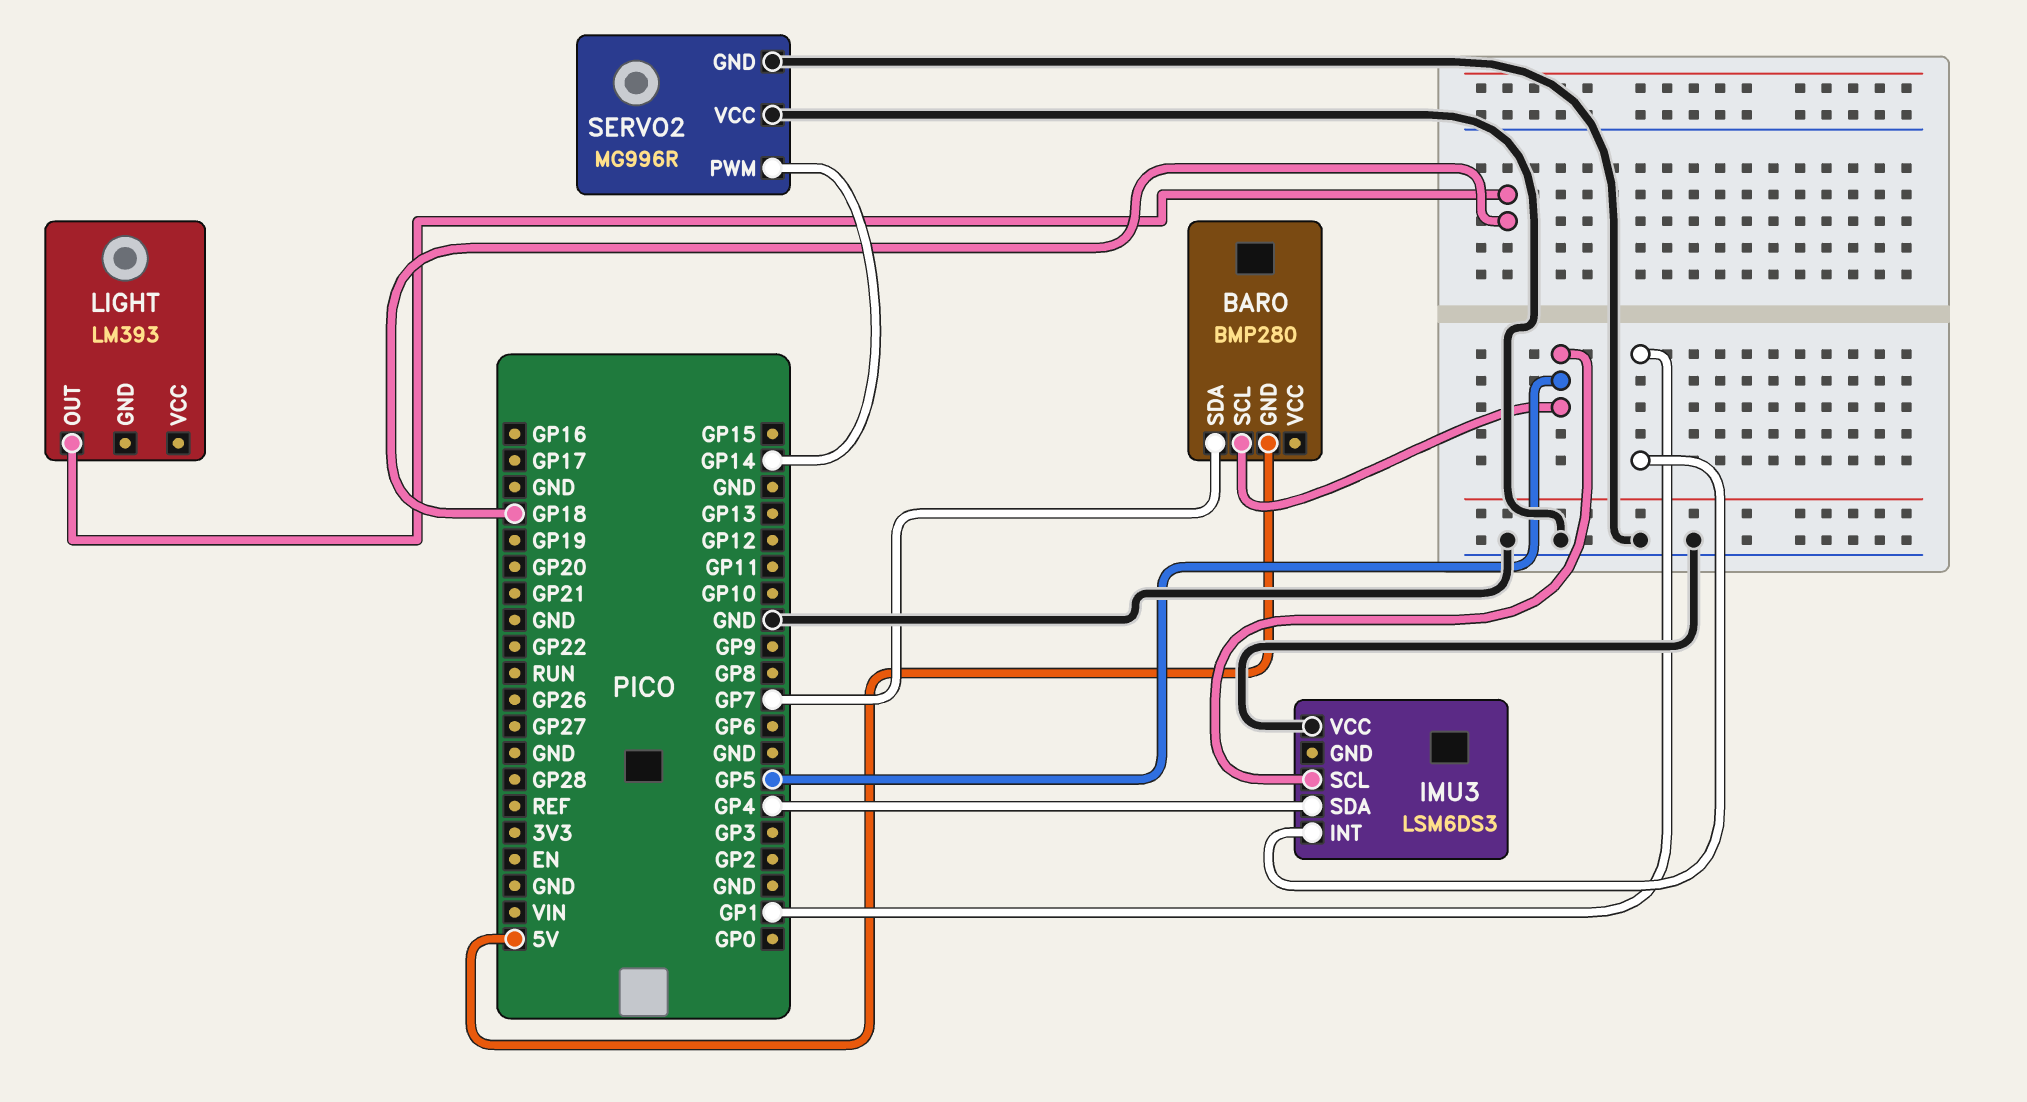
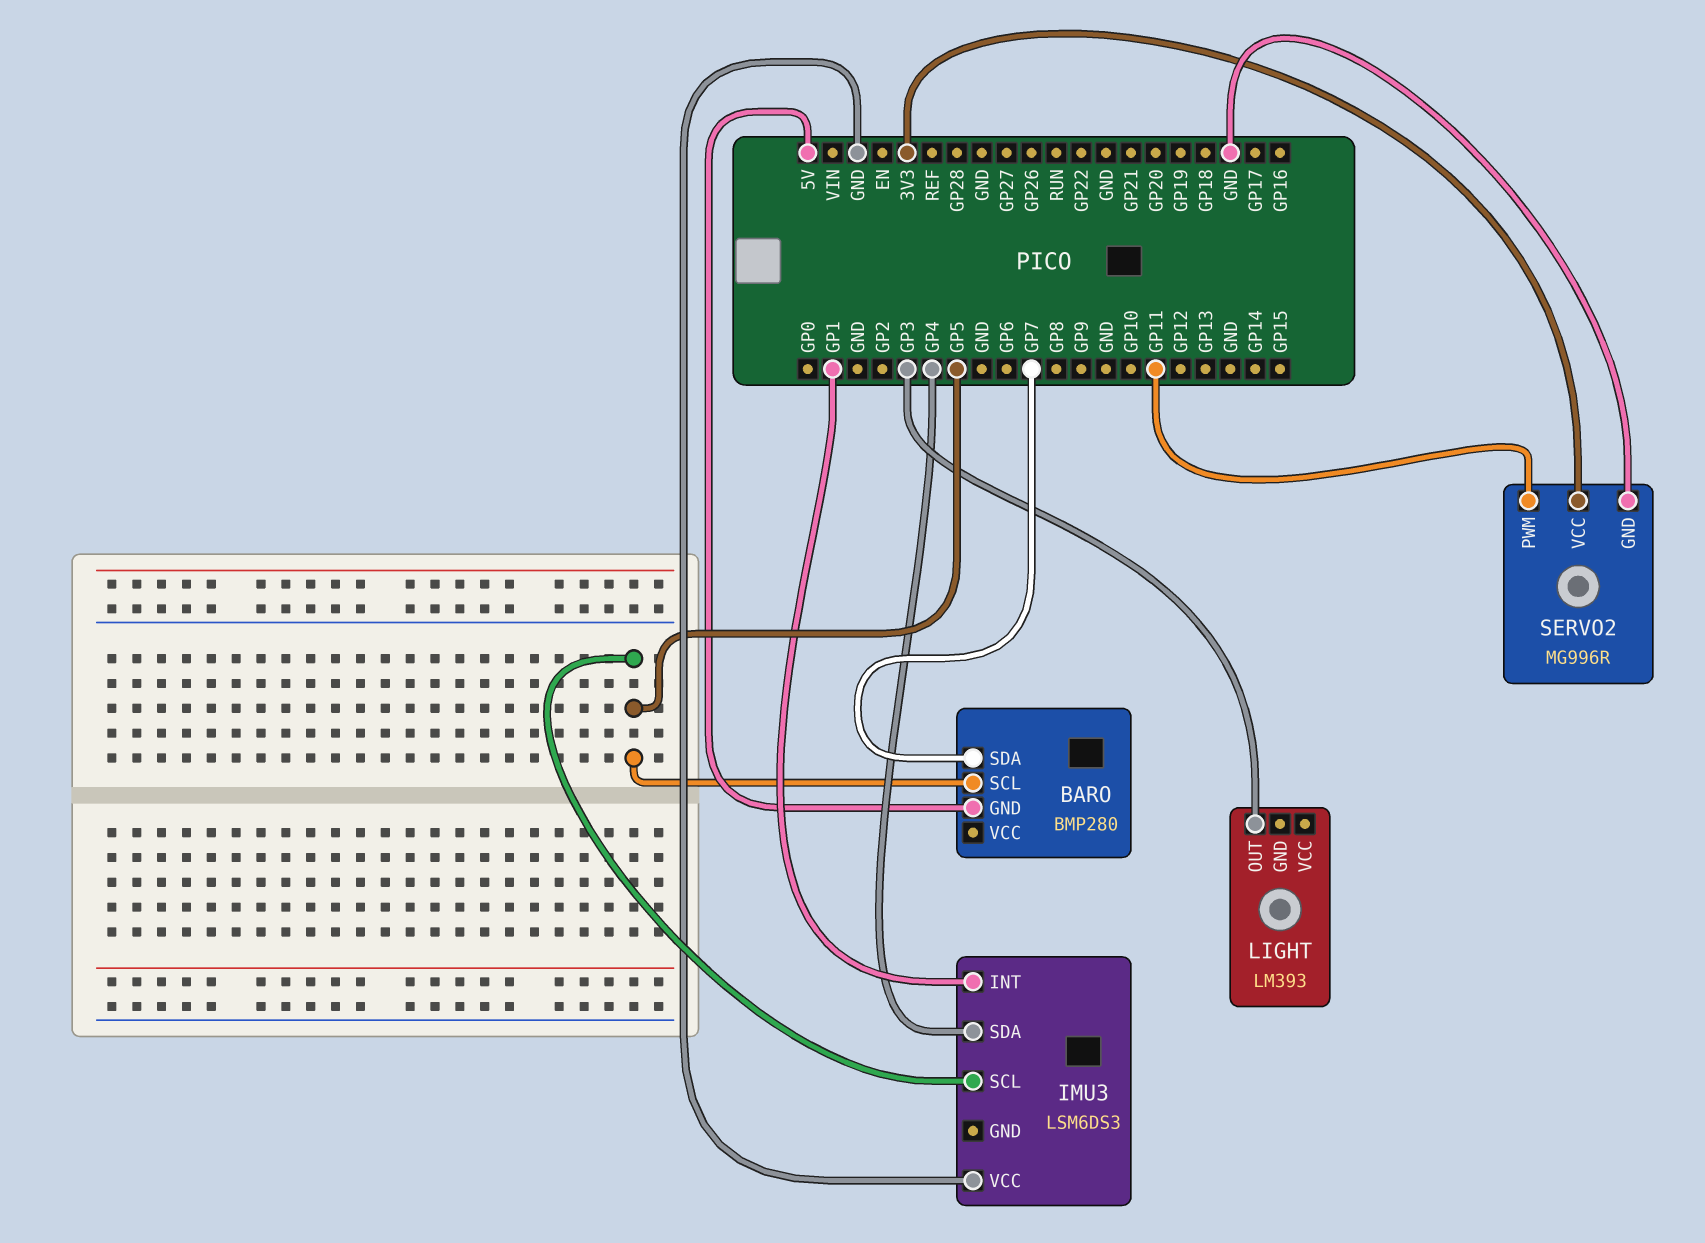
LIGHT pin OUT: GP18 -> GP3
SERVO2 pin PWM: GP14 -> GP11
SERVO2 pin VCC: GND -> 3V3

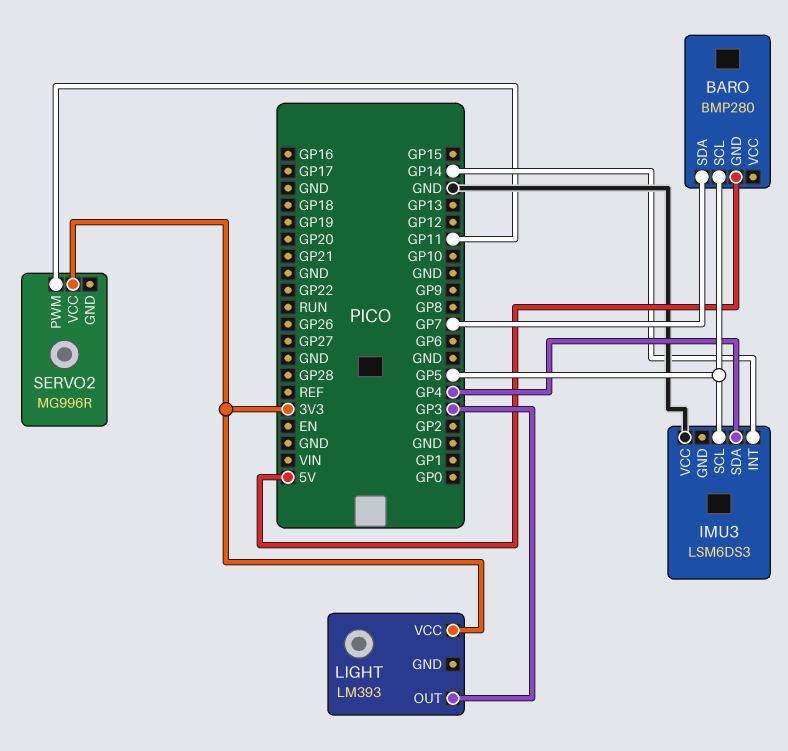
IMU3 pin INT: GP1 -> GP14
LIGHT pin VCC: none -> 3V3
SERVO2 pin GND: GND -> none

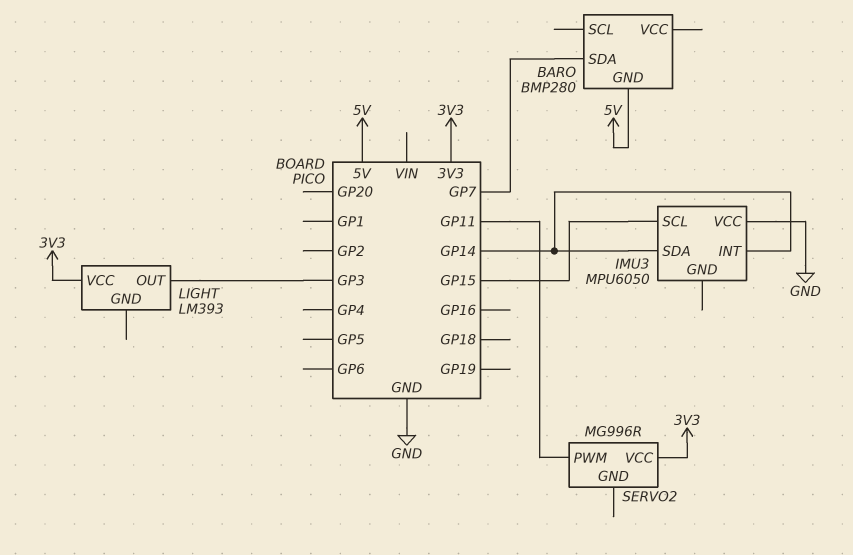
BARO pin SCL: GP5 -> none
IMU3: LSM6DS3 -> MPU6050
IMU3 pin SCL: GP5 -> GP15
IMU3 pin SDA: GP4 -> GP14

